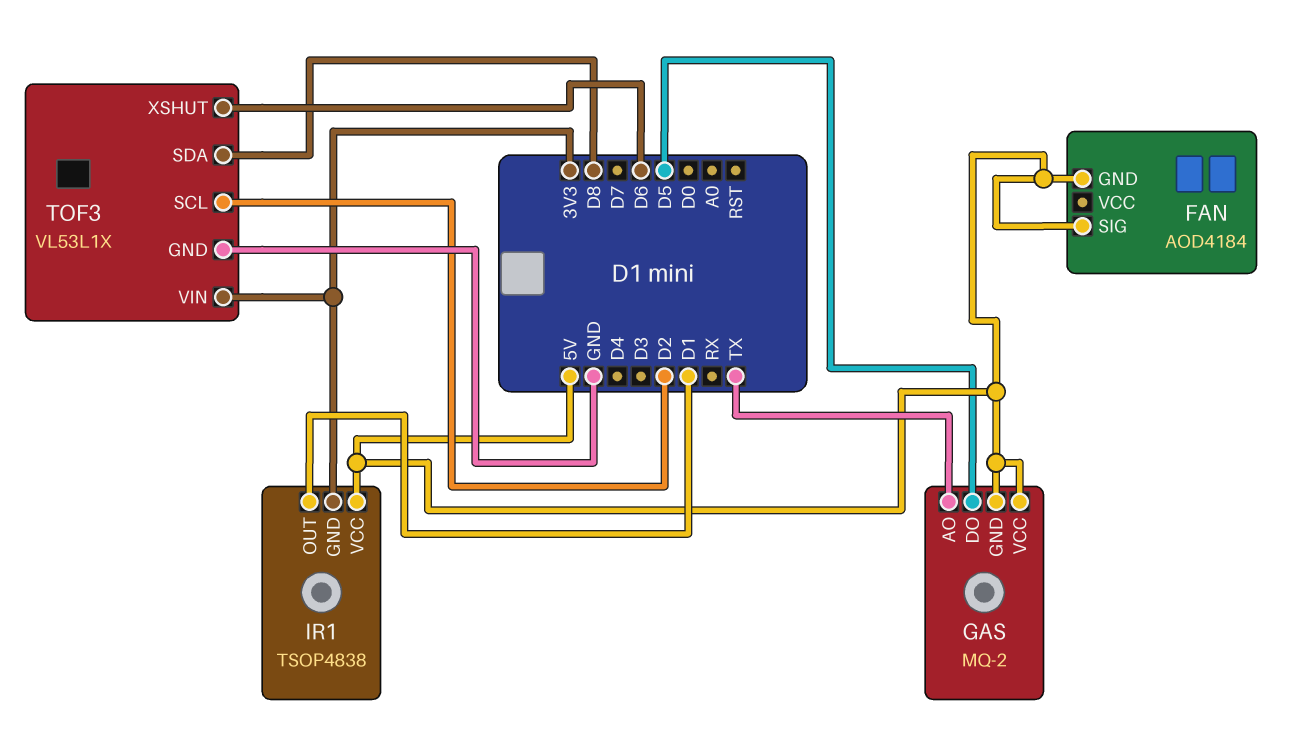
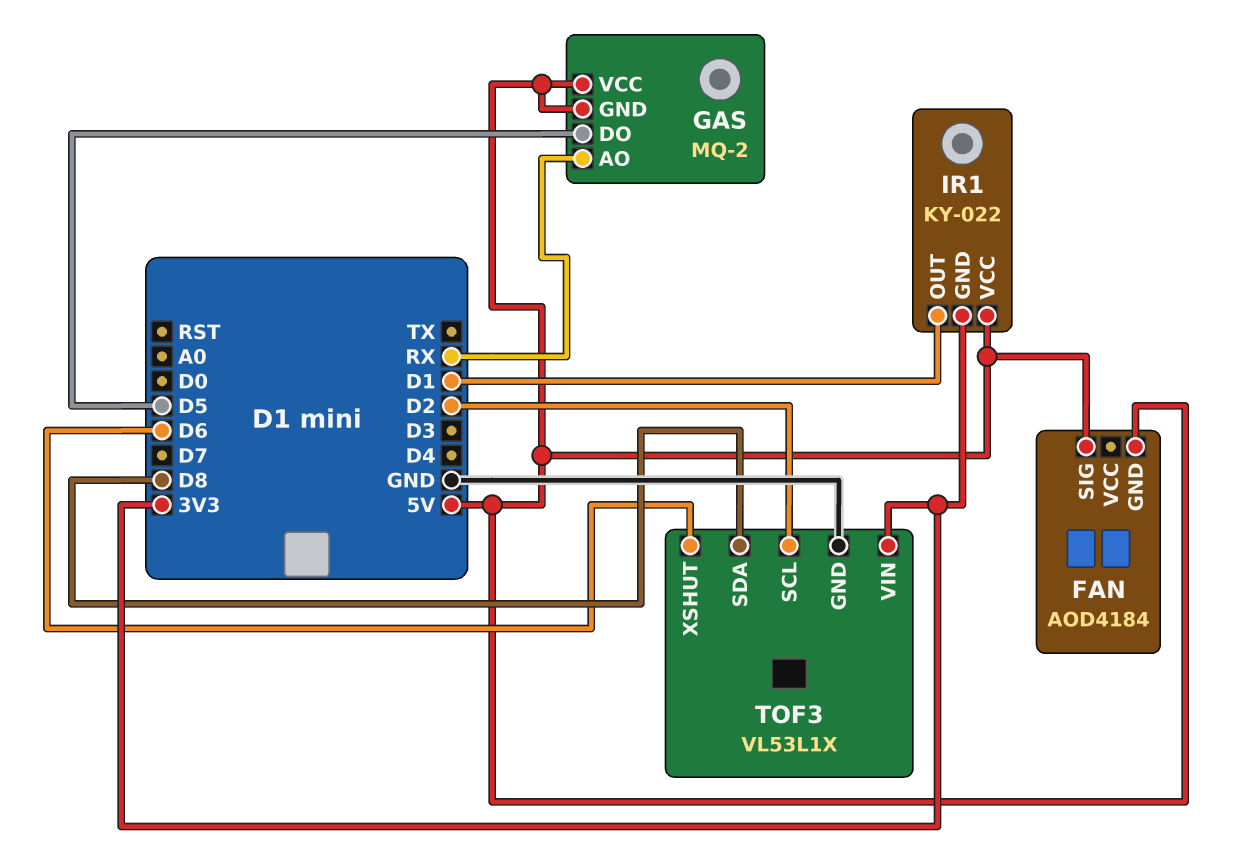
GAS pin AO: TX -> RX
IR1: TSOP4838 -> KY-022

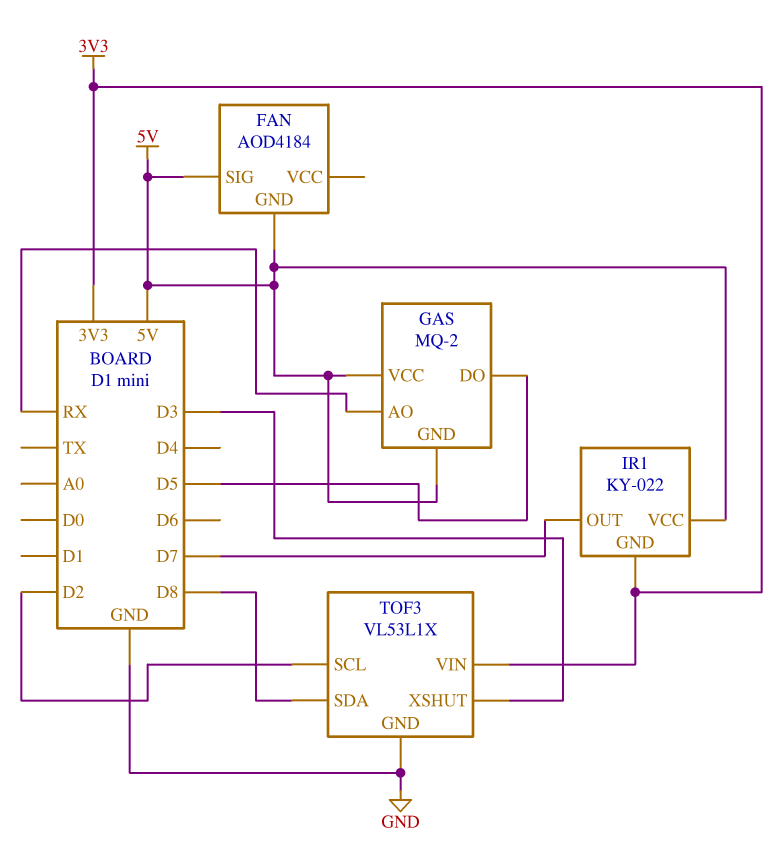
IR1 pin OUT: D1 -> D7
TOF3 pin XSHUT: D6 -> D3

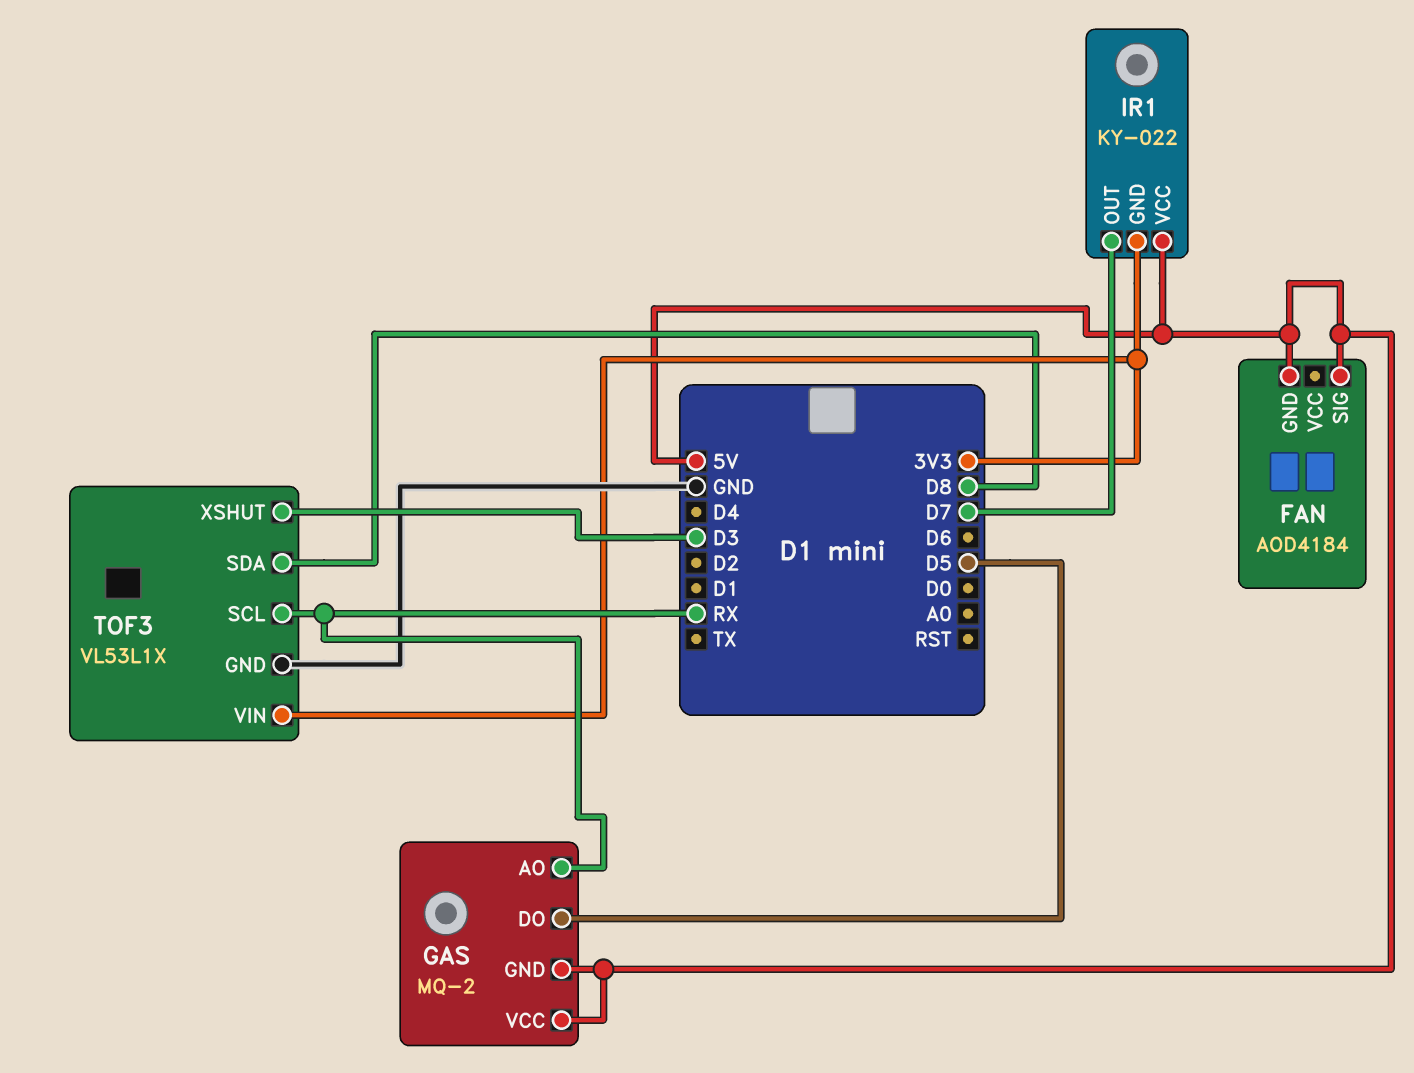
TOF3 pin SCL: D2 -> RX

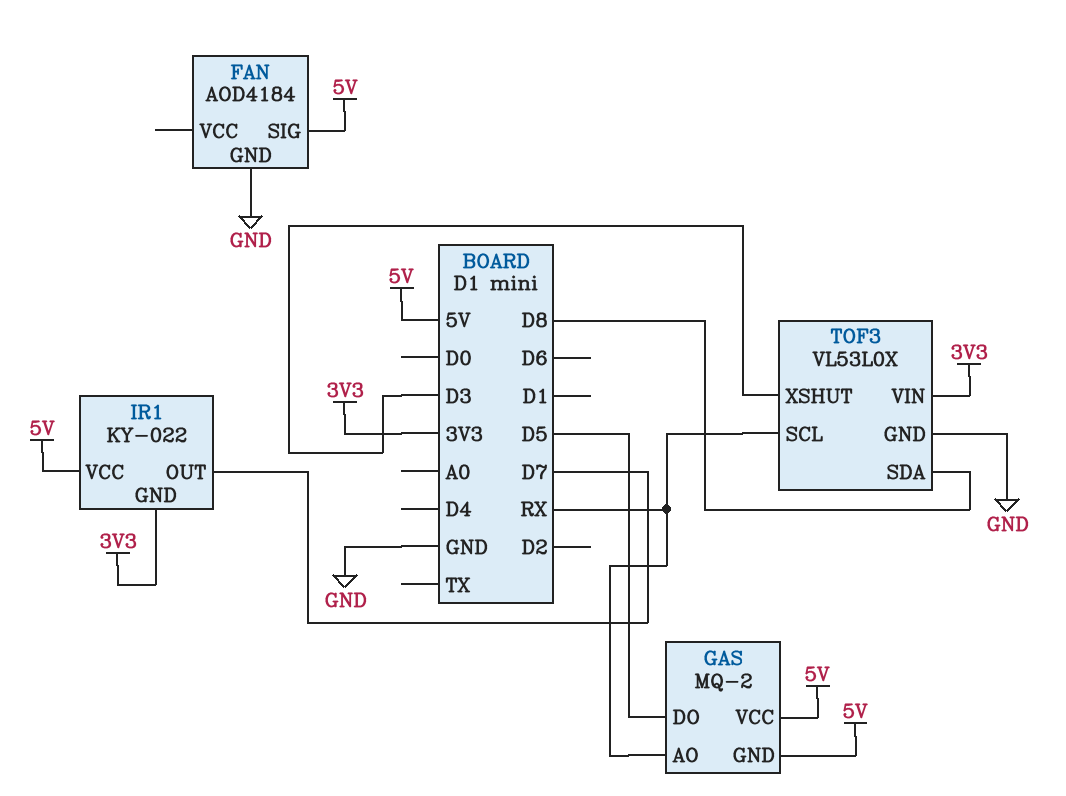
FAN pin GND: 5V -> GND
TOF3: VL53L1X -> VL53L0X

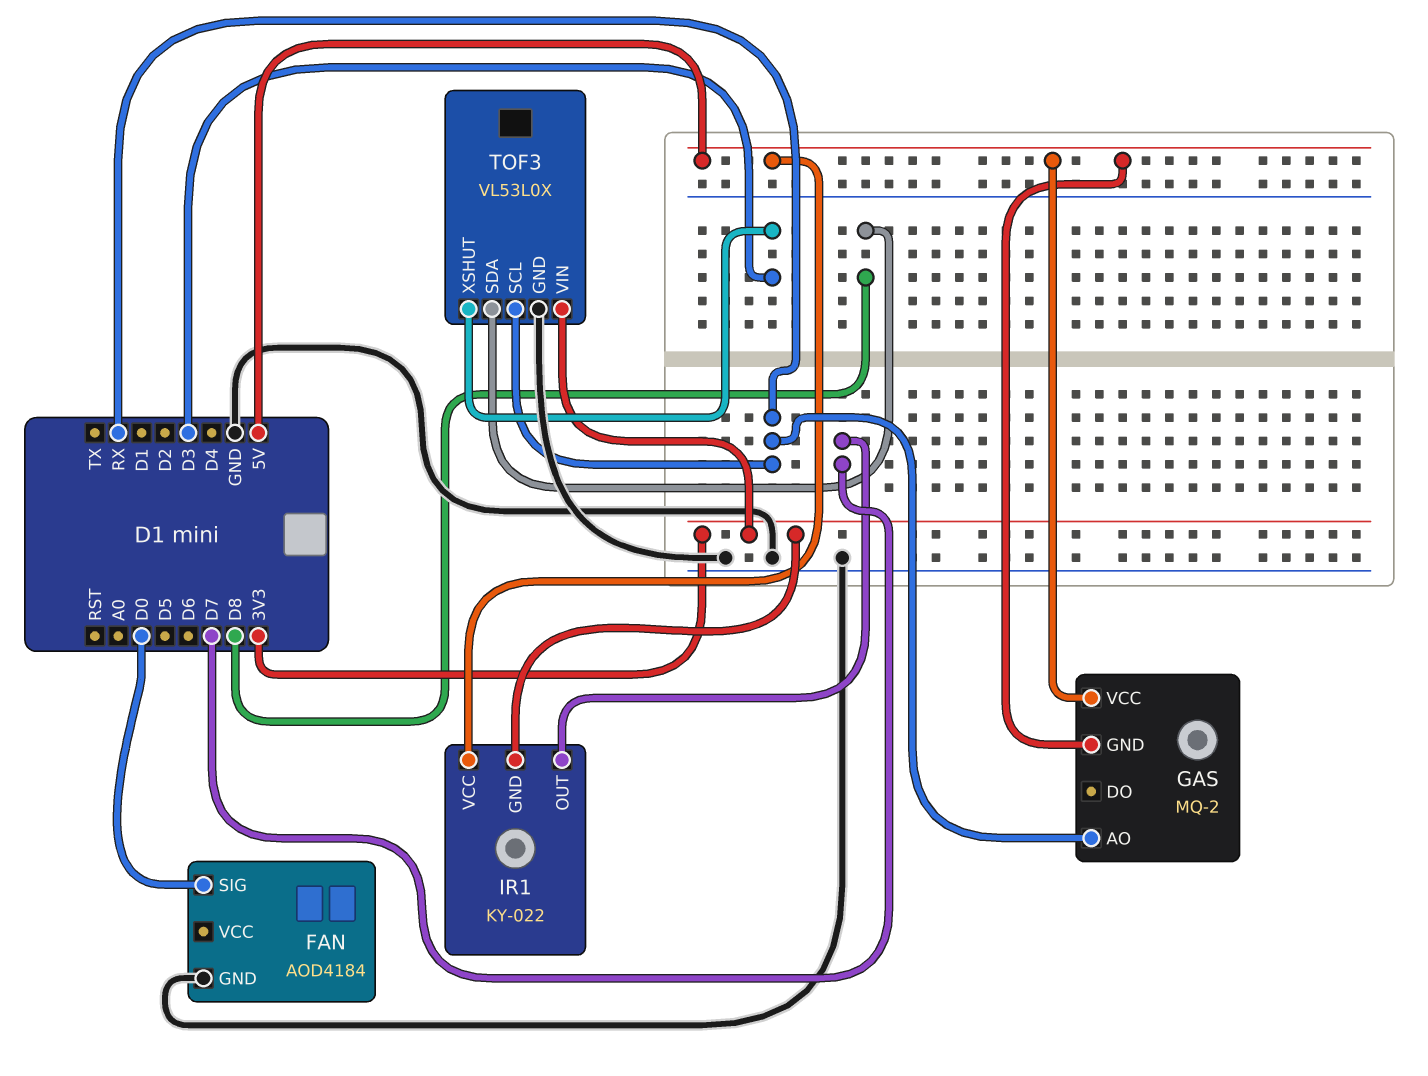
FAN pin SIG: 5V -> D0
GAS pin DO: D5 -> none

